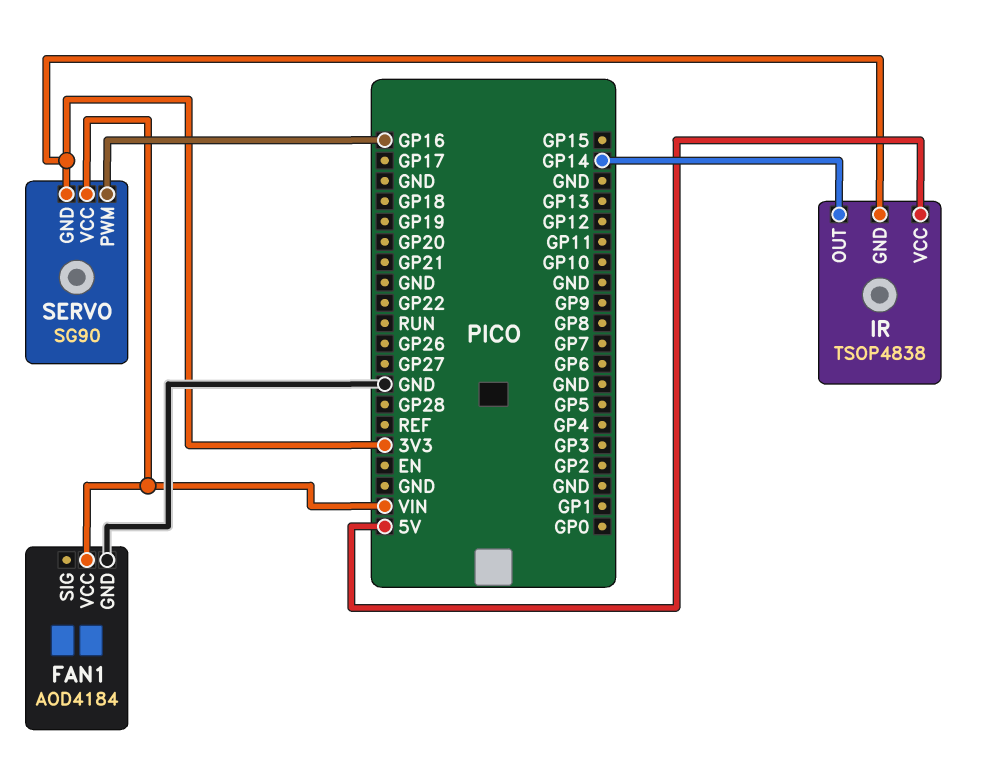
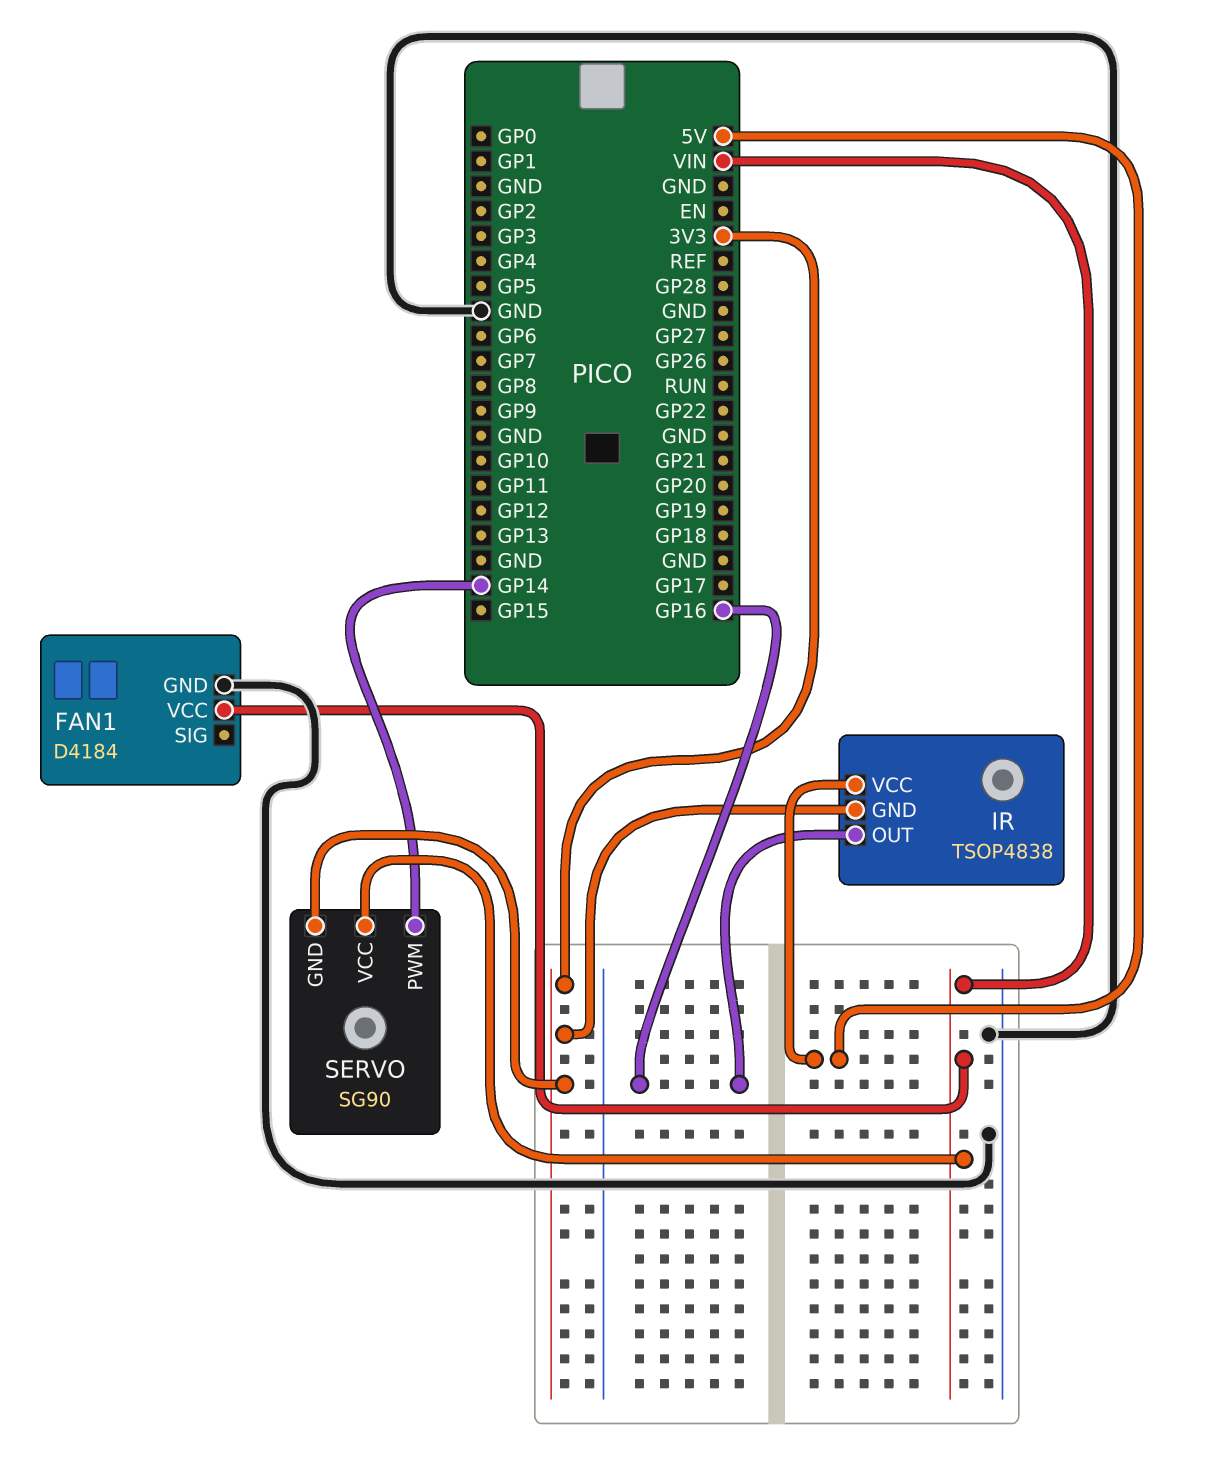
FAN1: AOD4184 -> D4184
IR pin OUT: GP14 -> GP16
SERVO pin PWM: GP16 -> GP14

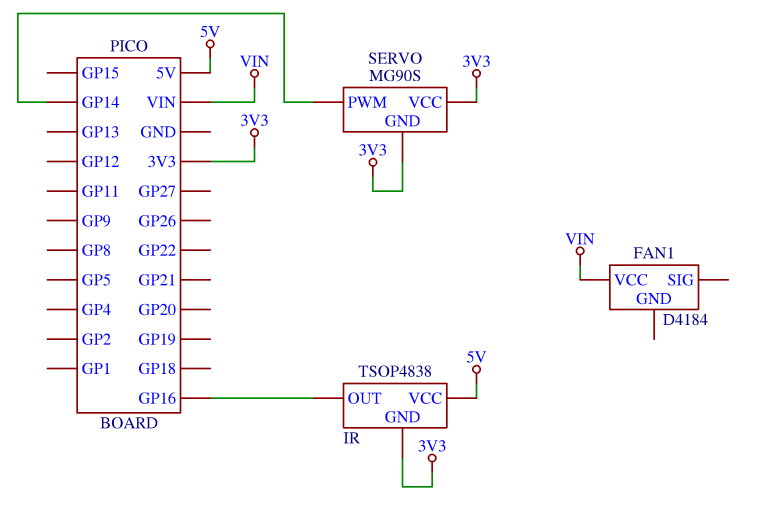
FAN1 pin GND: GND -> none
SERVO: SG90 -> MG90S
SERVO pin VCC: VIN -> 3V3

